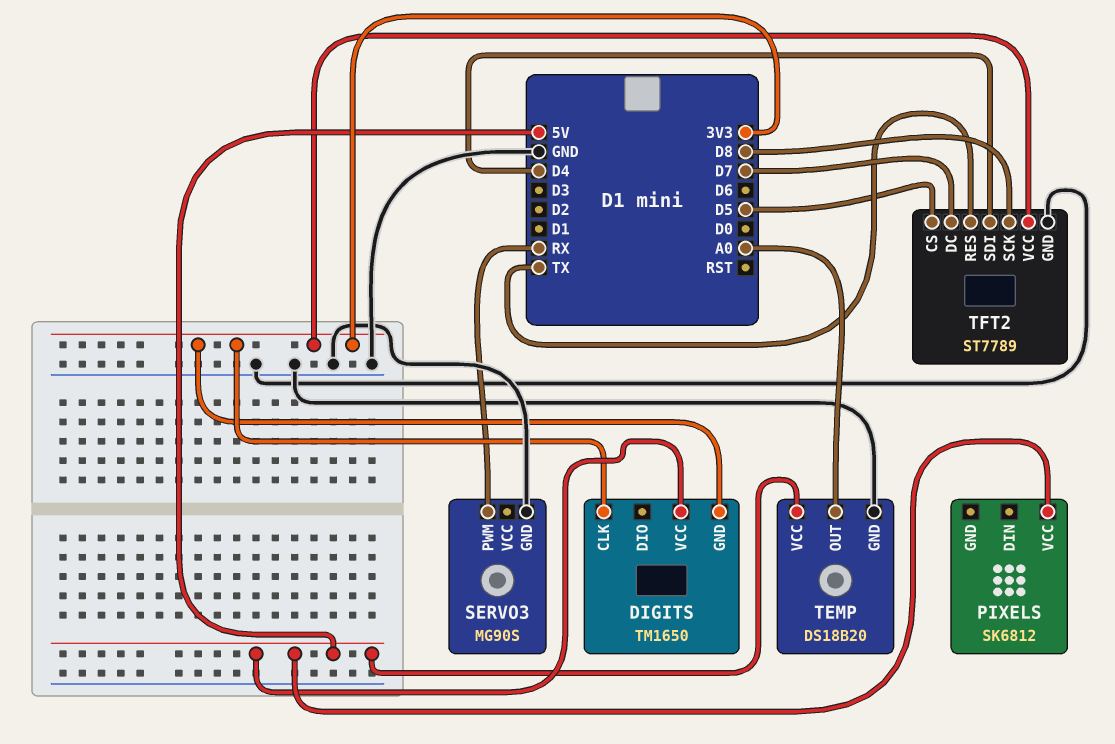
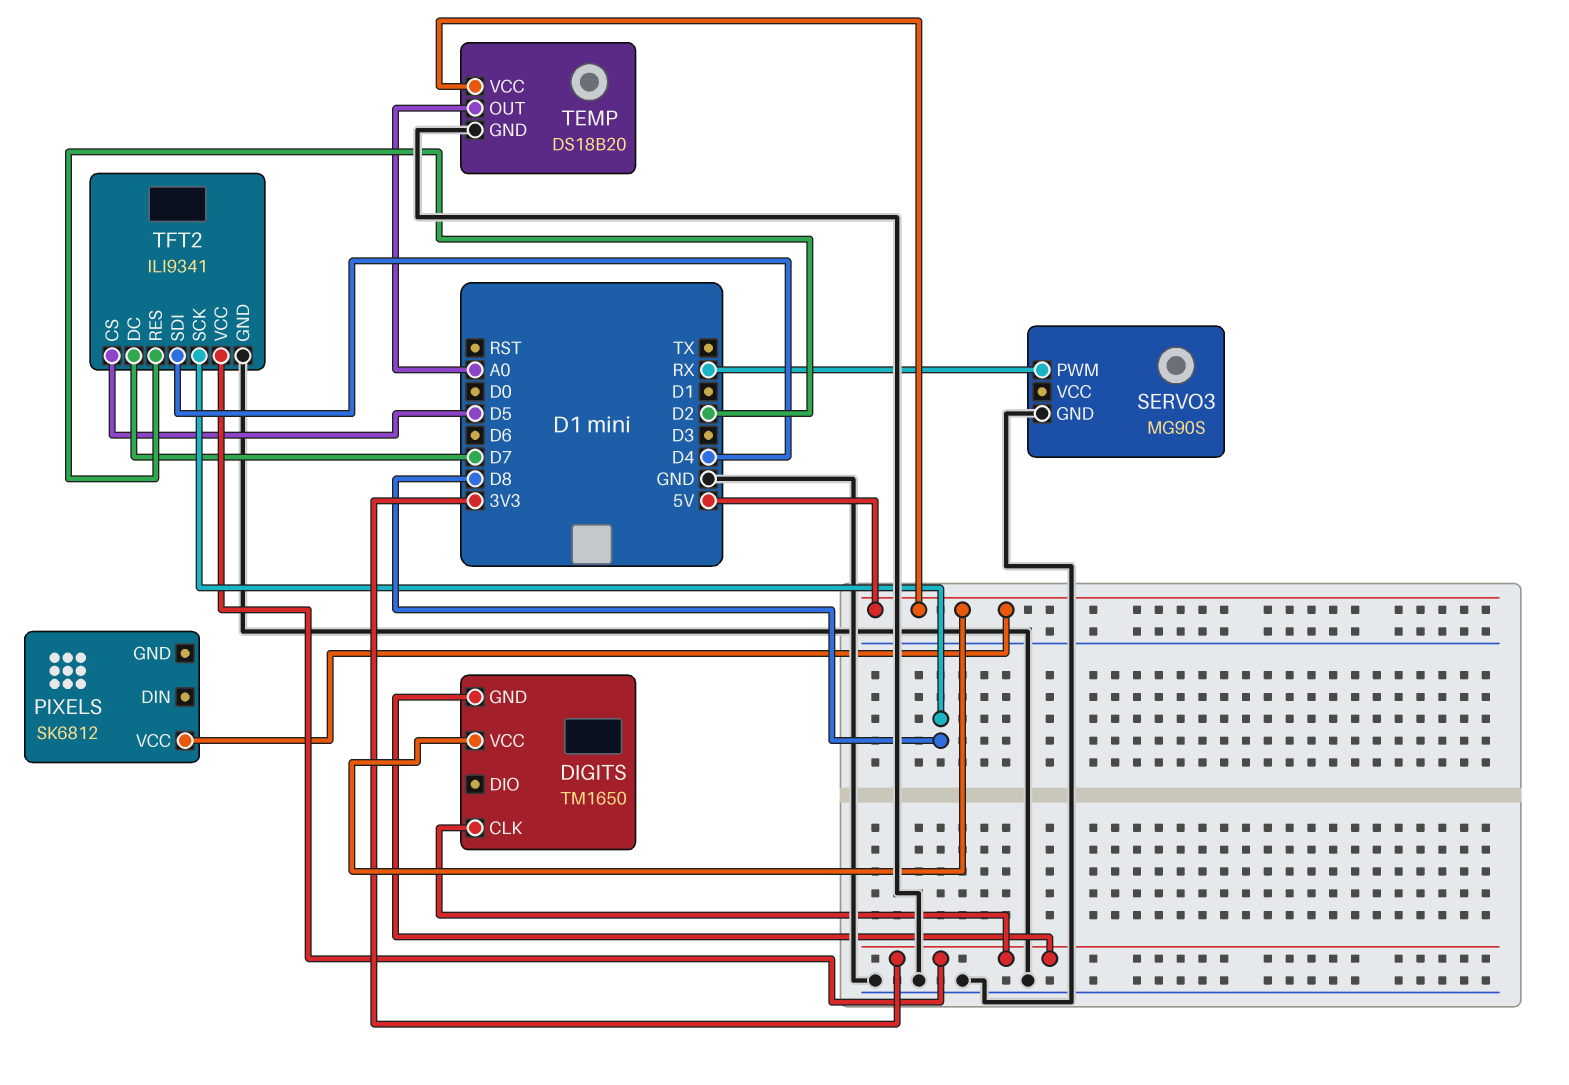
TFT2: ST7789 -> ILI9341
TFT2 pin RES: TX -> D2

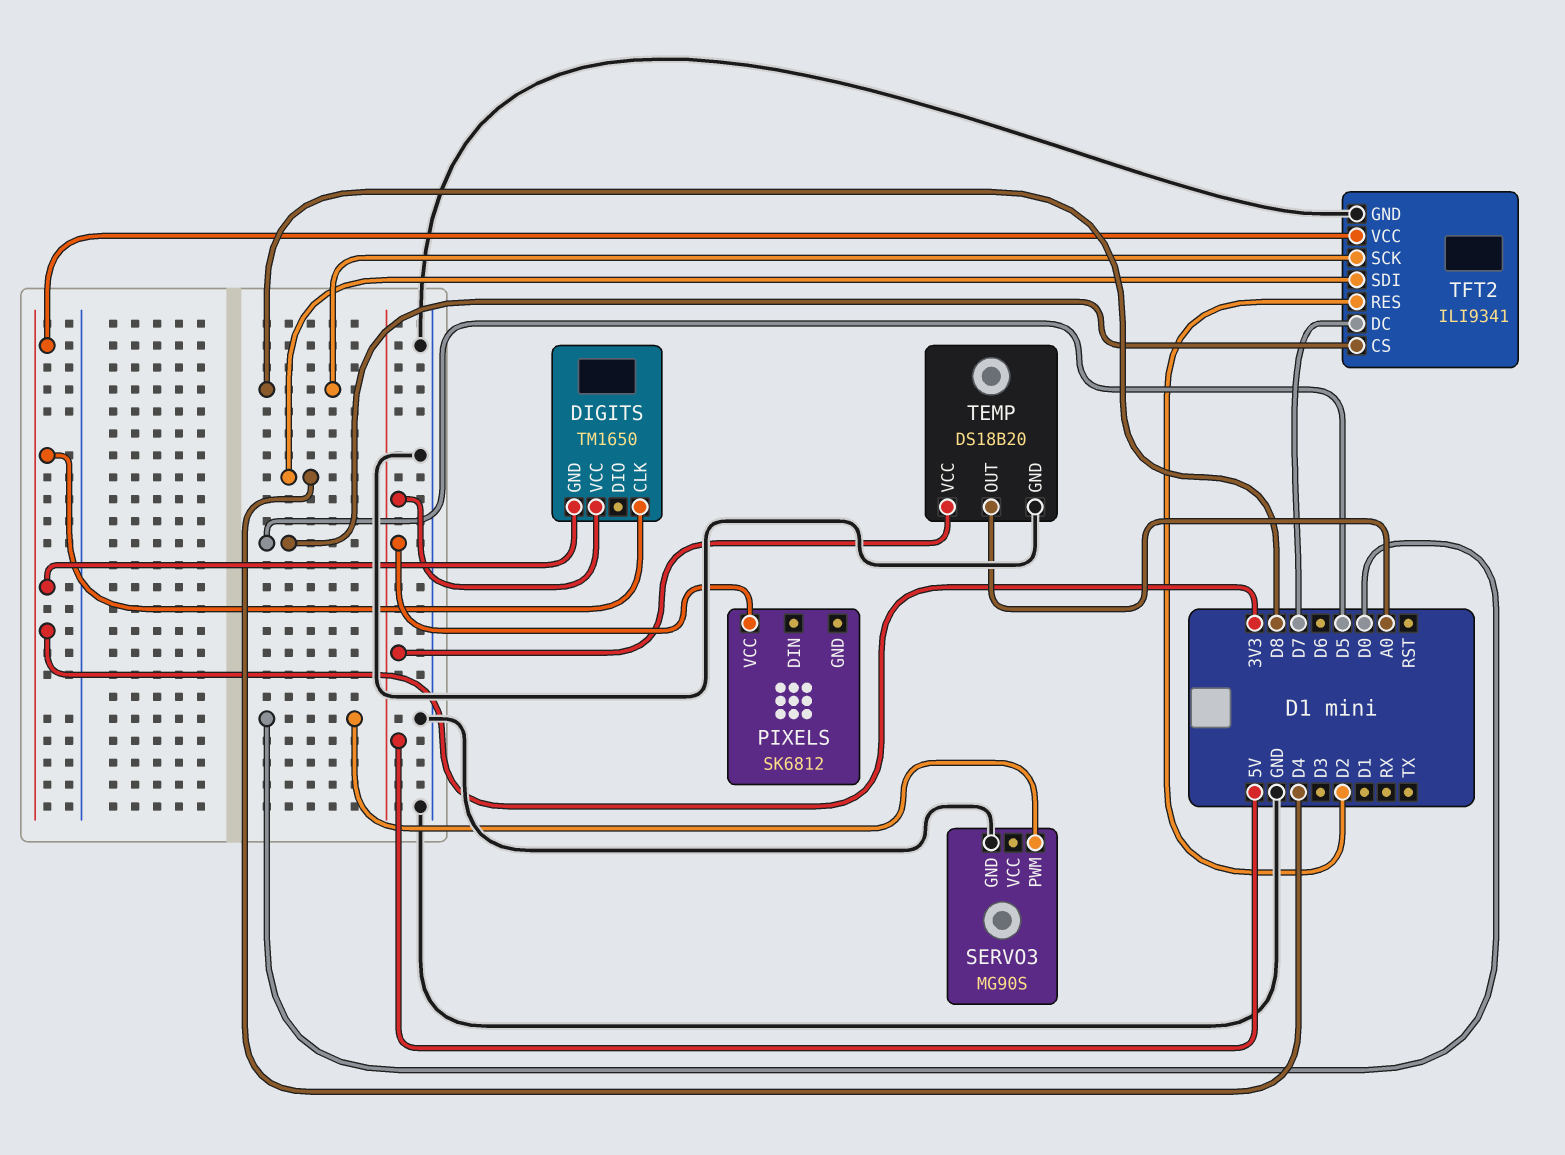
SERVO3 pin PWM: RX -> D0

